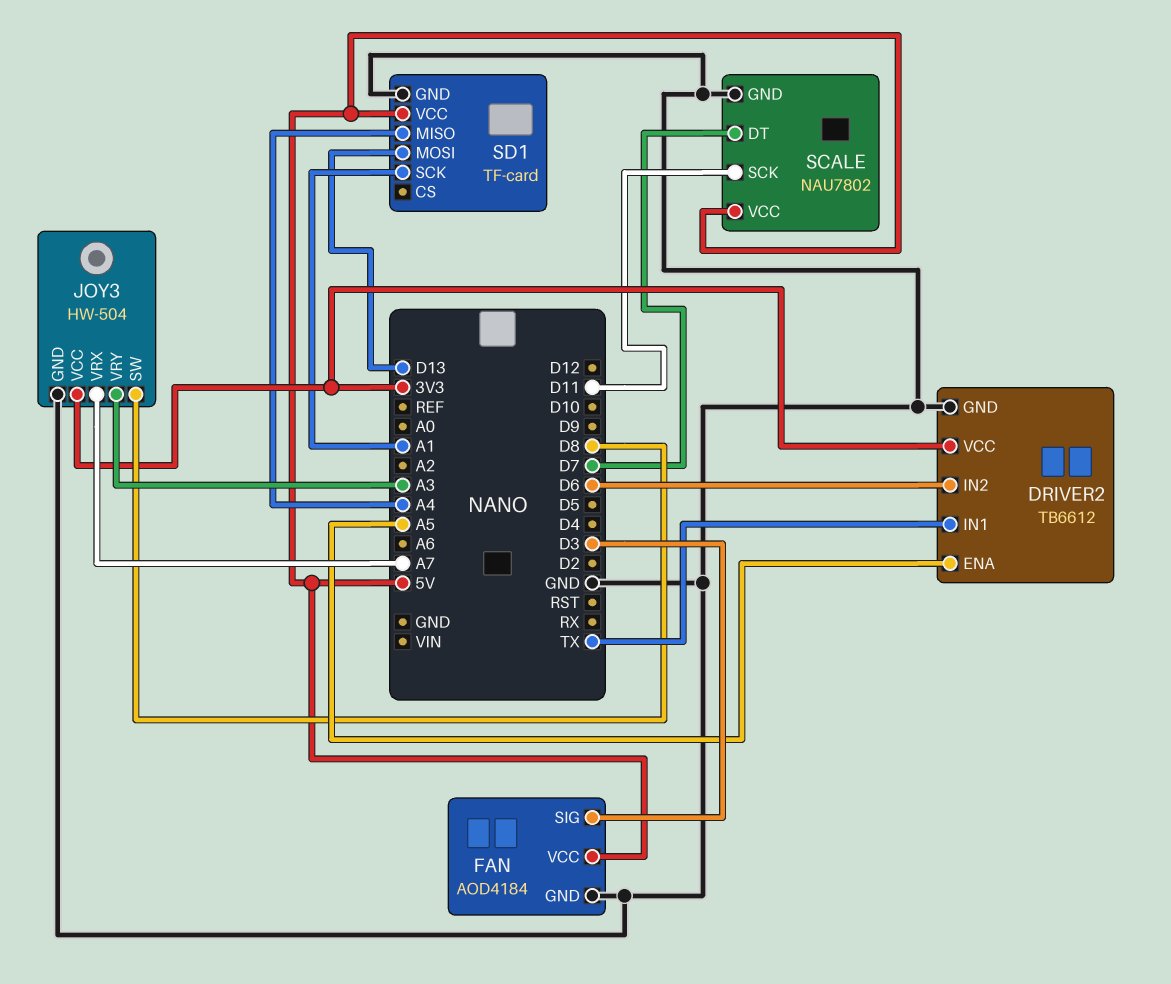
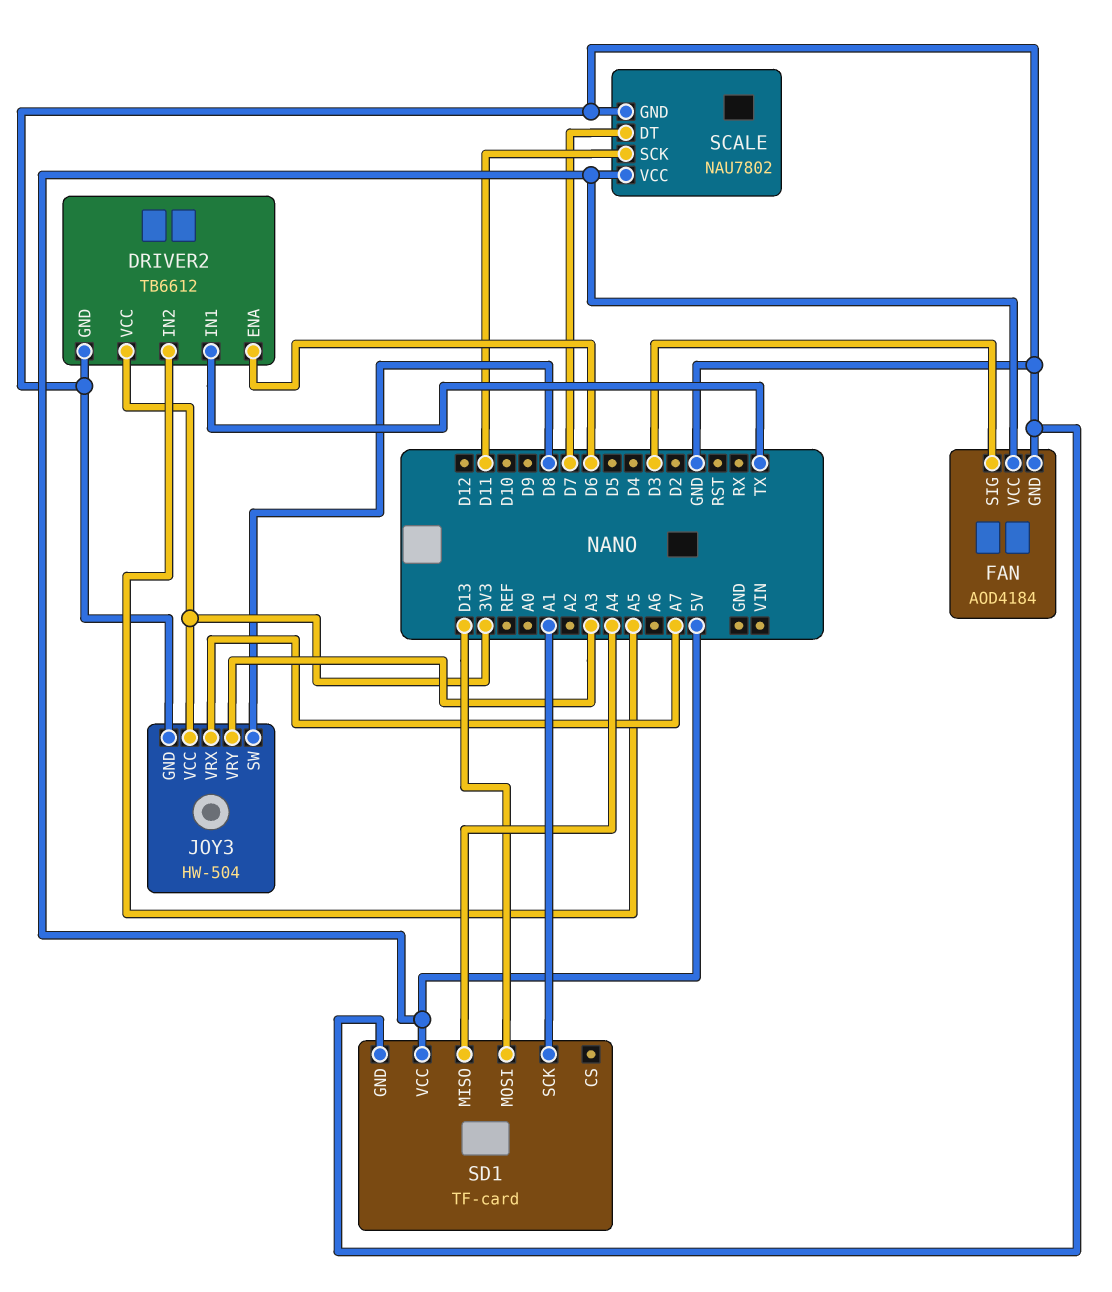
DRIVER2 pin ENA: A5 -> D6
DRIVER2 pin IN2: D6 -> A5

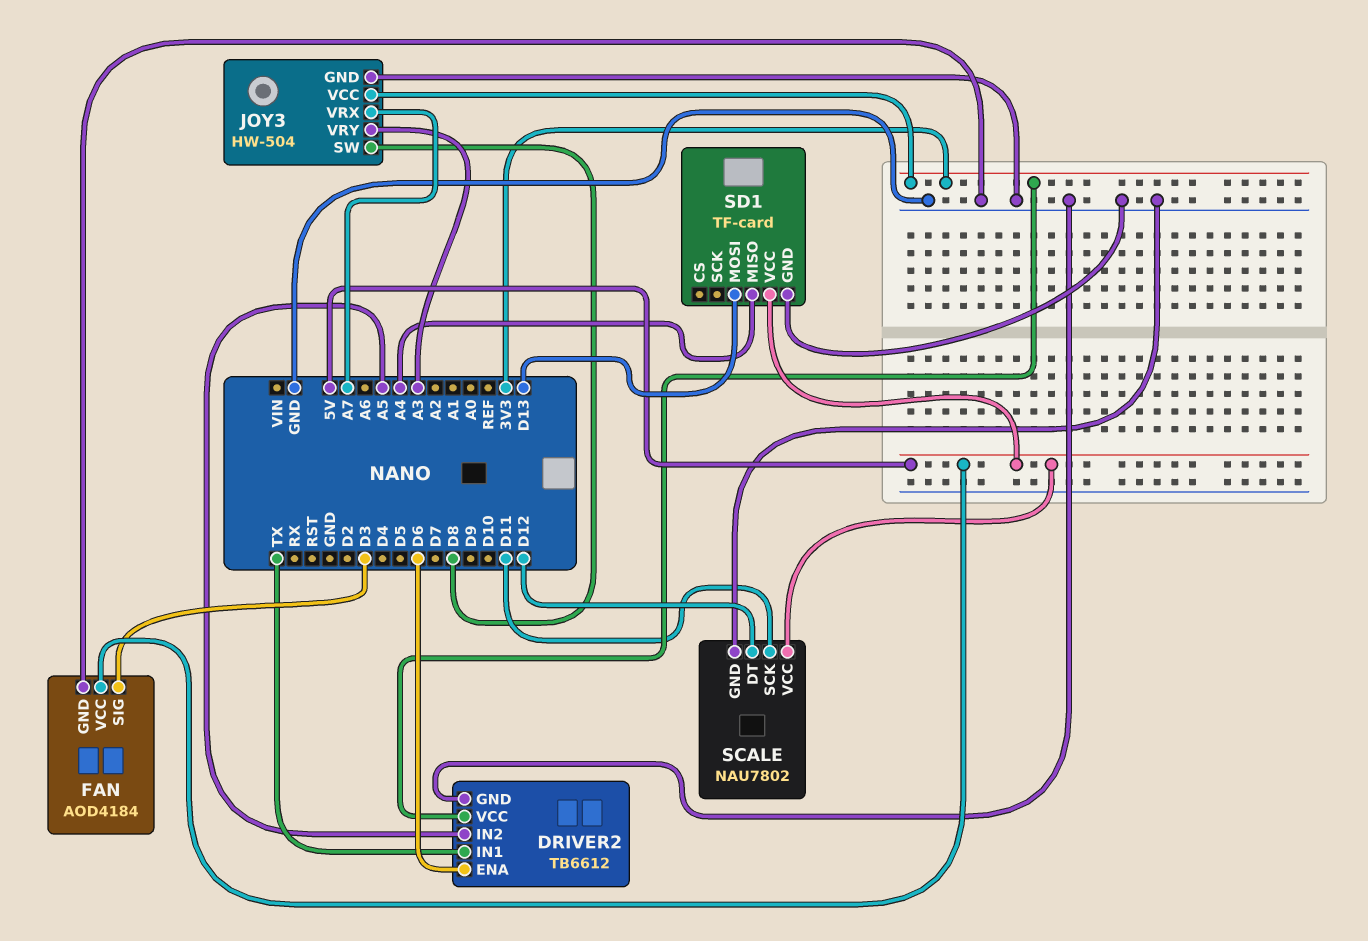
SCALE pin DT: D7 -> D12
SD1 pin SCK: A1 -> none

